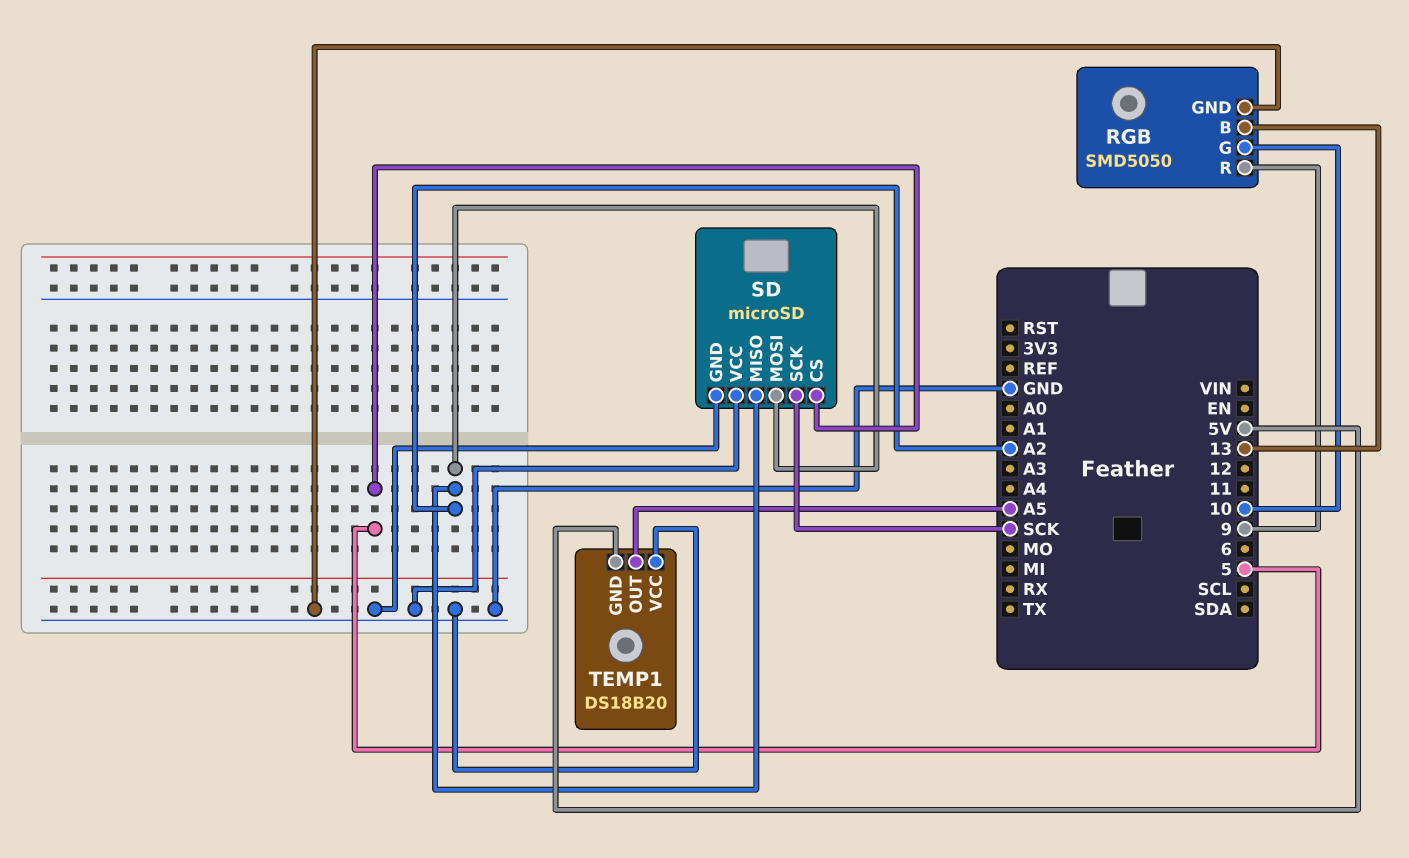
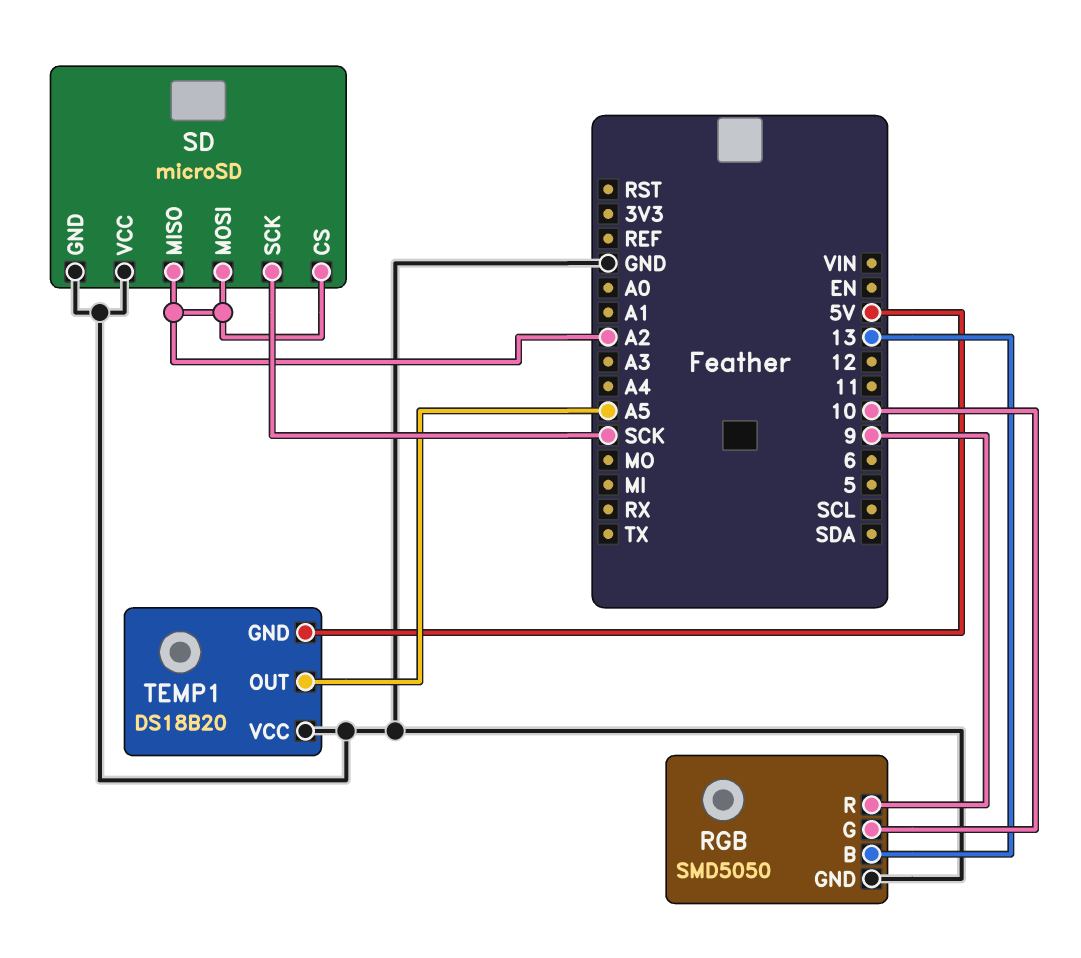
SD pin CS: 5 -> A2

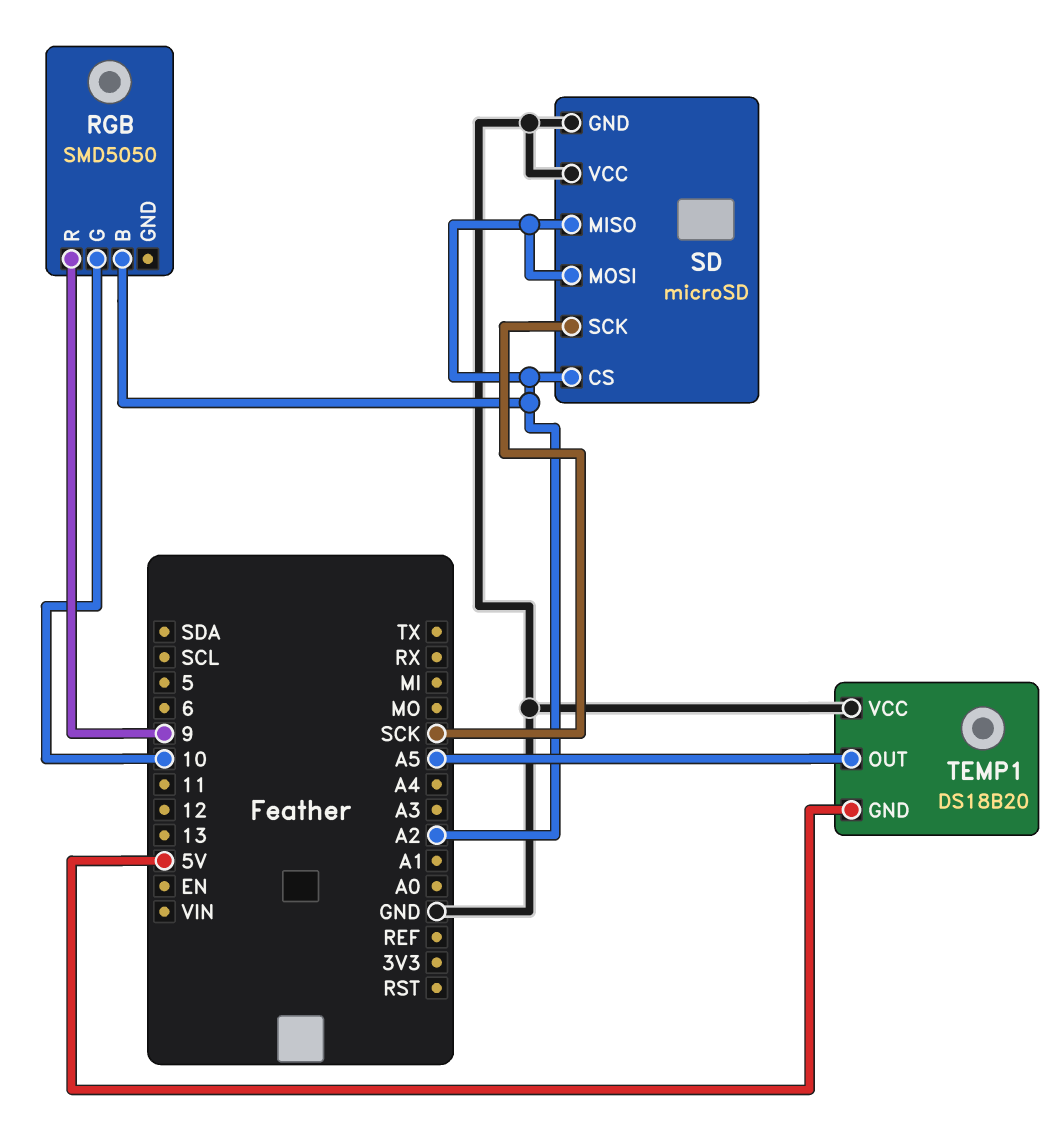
RGB pin B: 13 -> A2
RGB pin GND: GND -> none

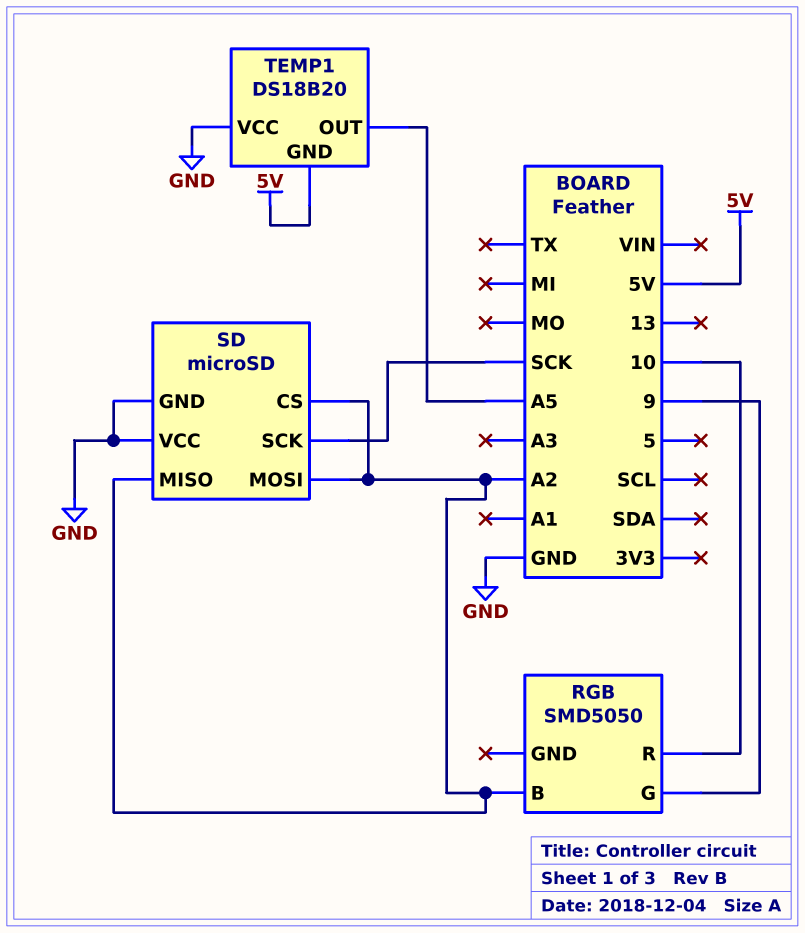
RGB pin G: 10 -> 9
RGB pin R: 9 -> 10

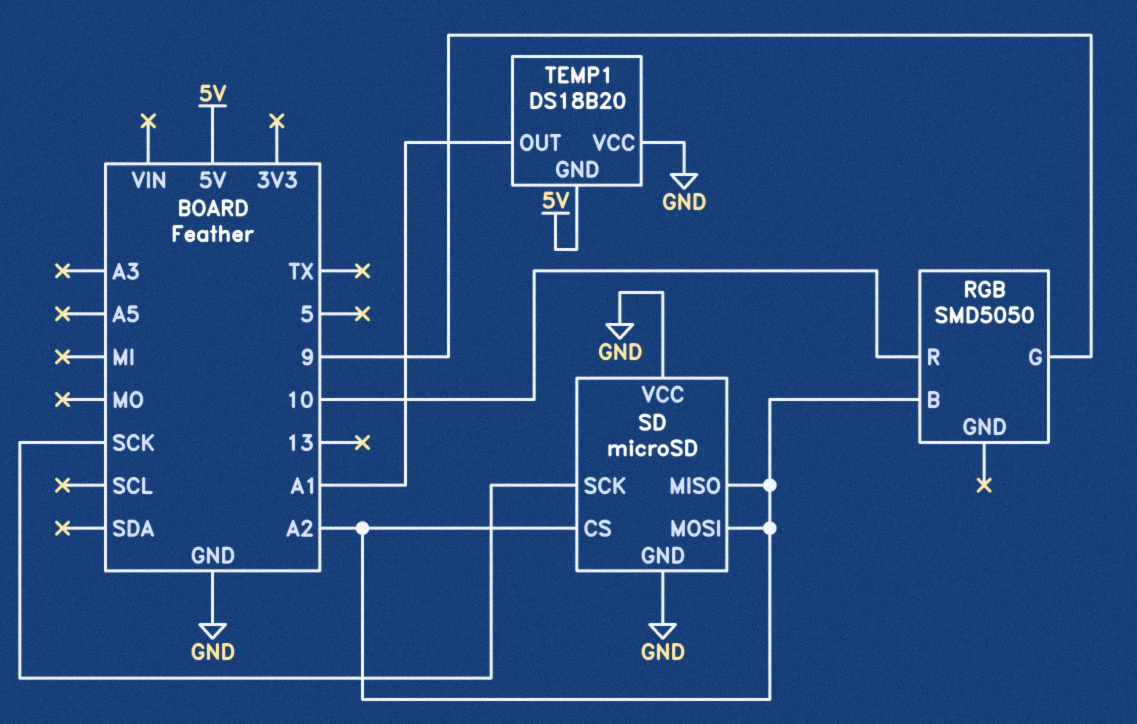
TEMP1 pin OUT: A5 -> A1

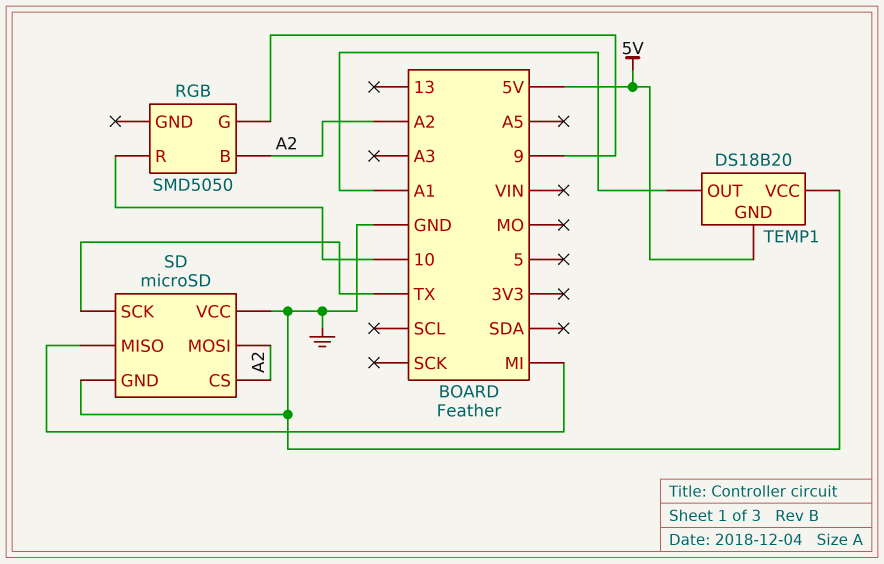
SD pin MISO: A2 -> MI
SD pin SCK: SCK -> TX

